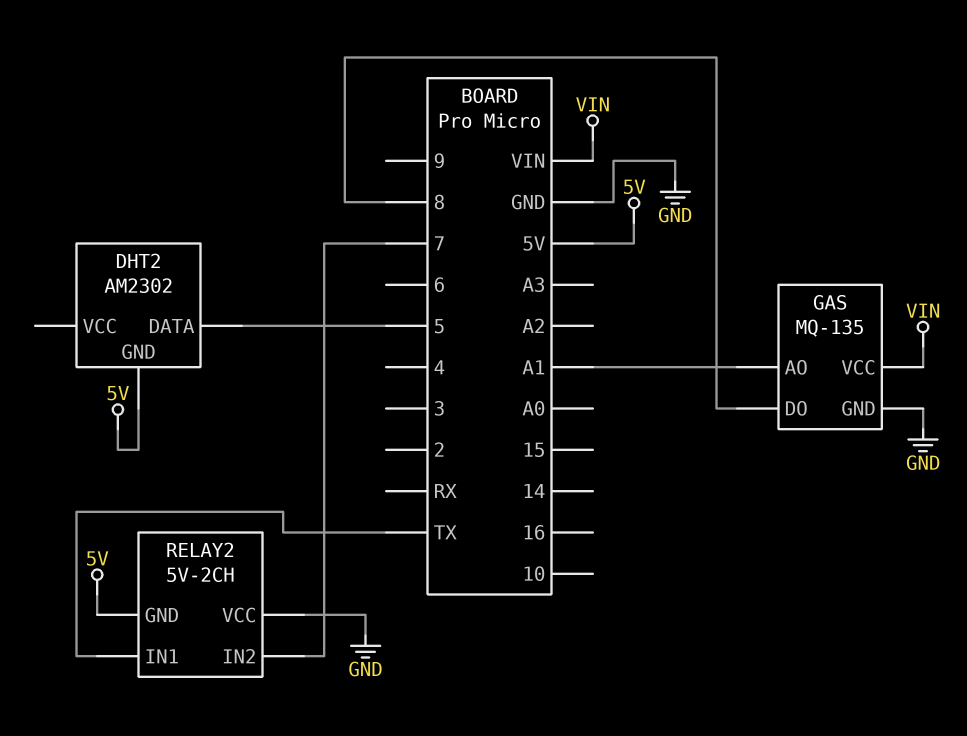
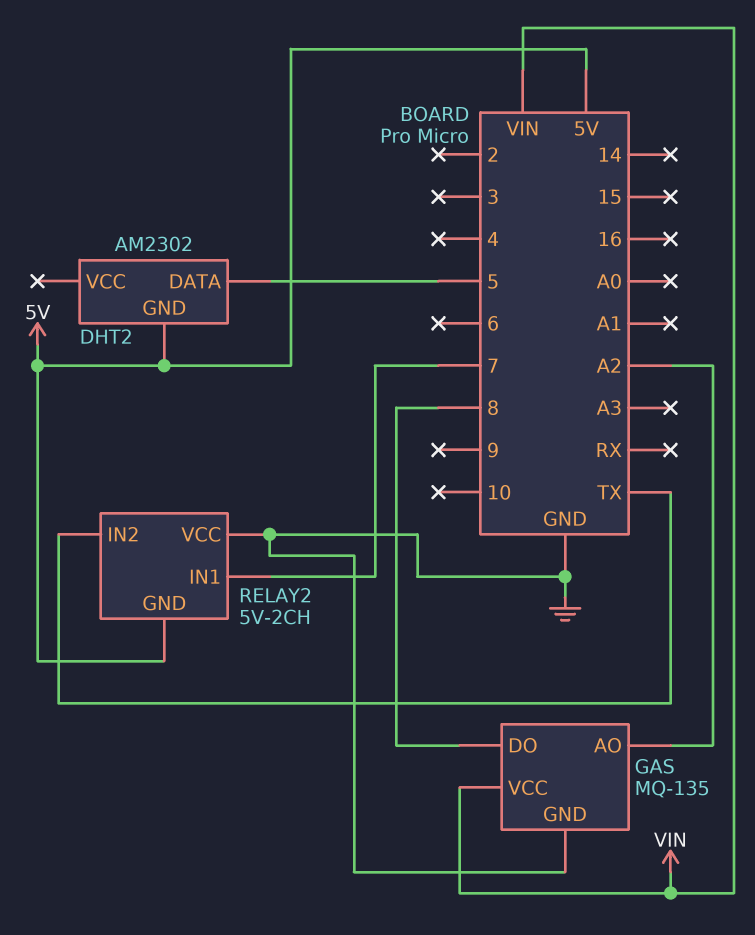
GAS pin AO: A1 -> A2
RELAY2 pin IN1: TX -> 7
RELAY2 pin IN2: 7 -> TX

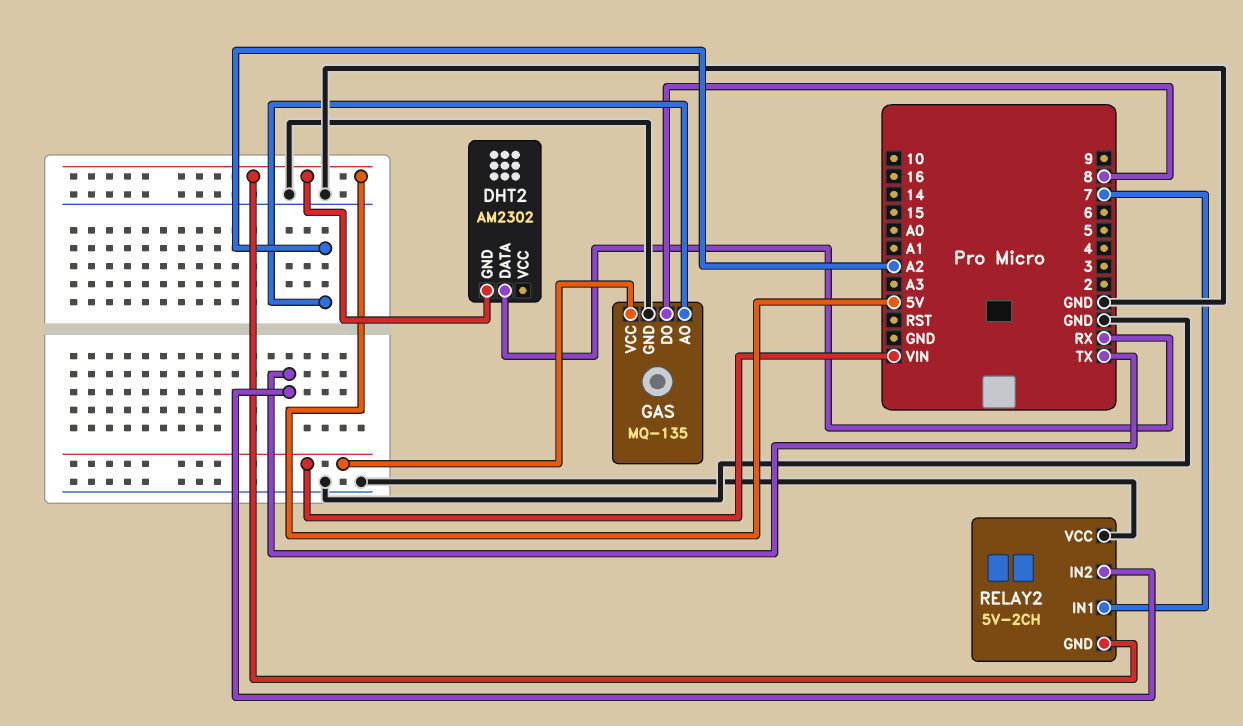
DHT2 pin DATA: 5 -> RX

